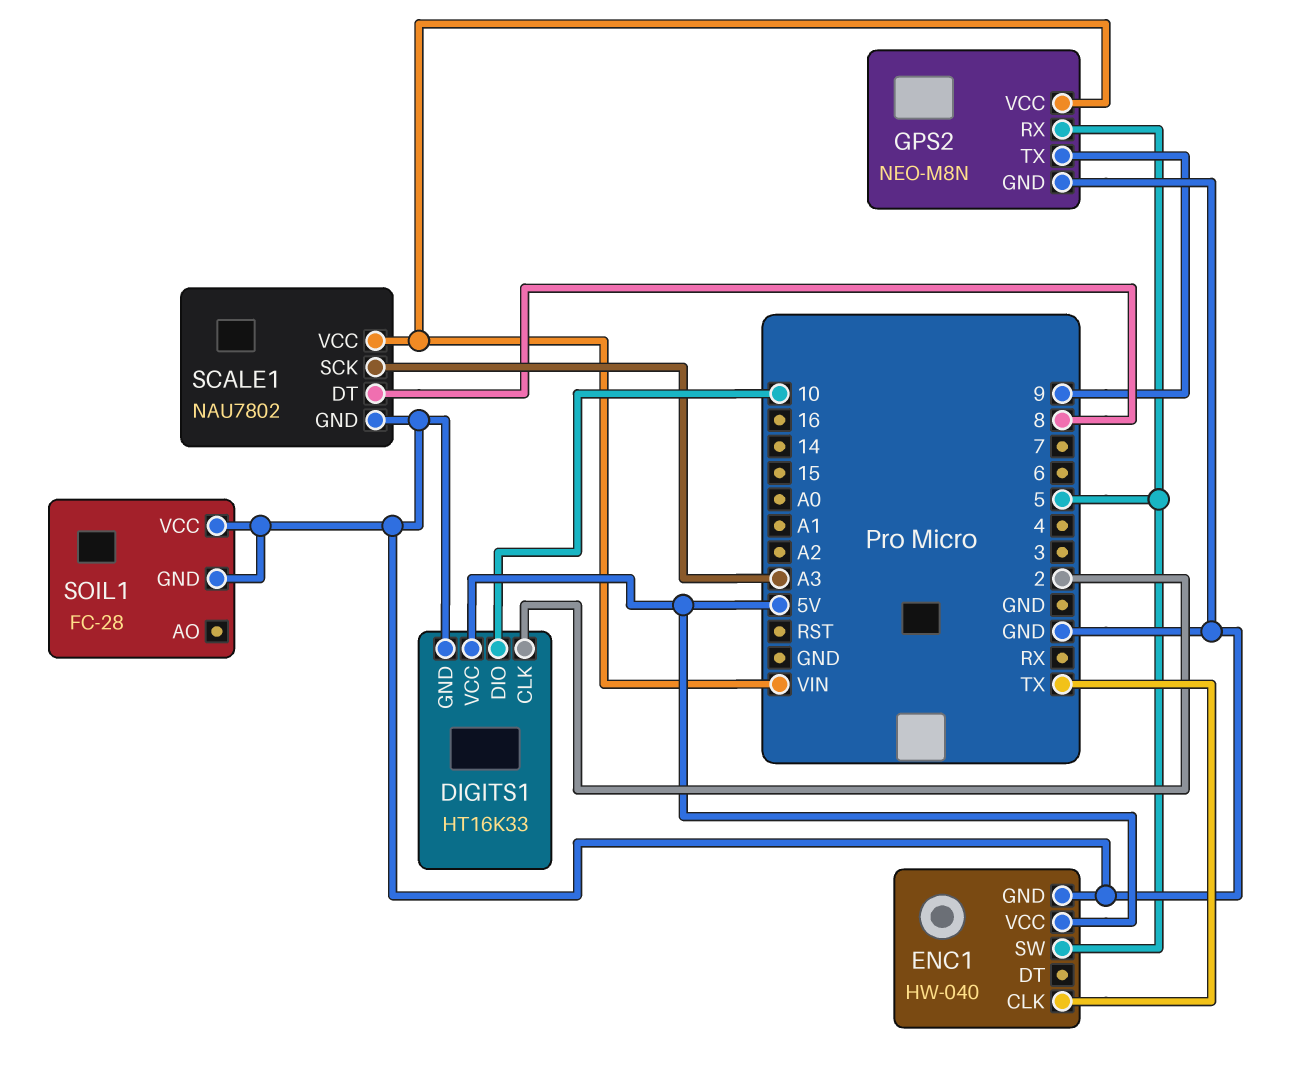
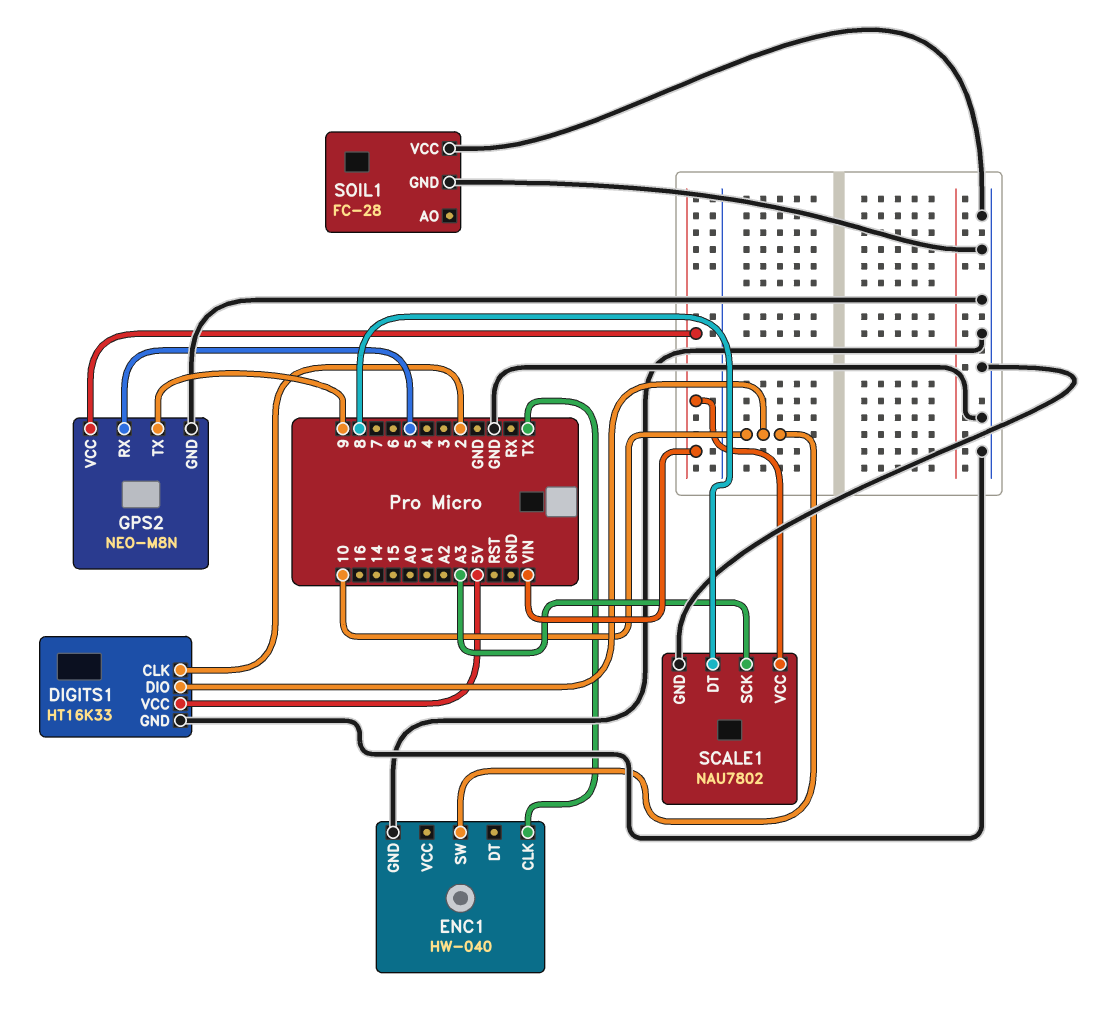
ENC1 pin SW: 5 -> 10
ENC1 pin VCC: 5V -> none

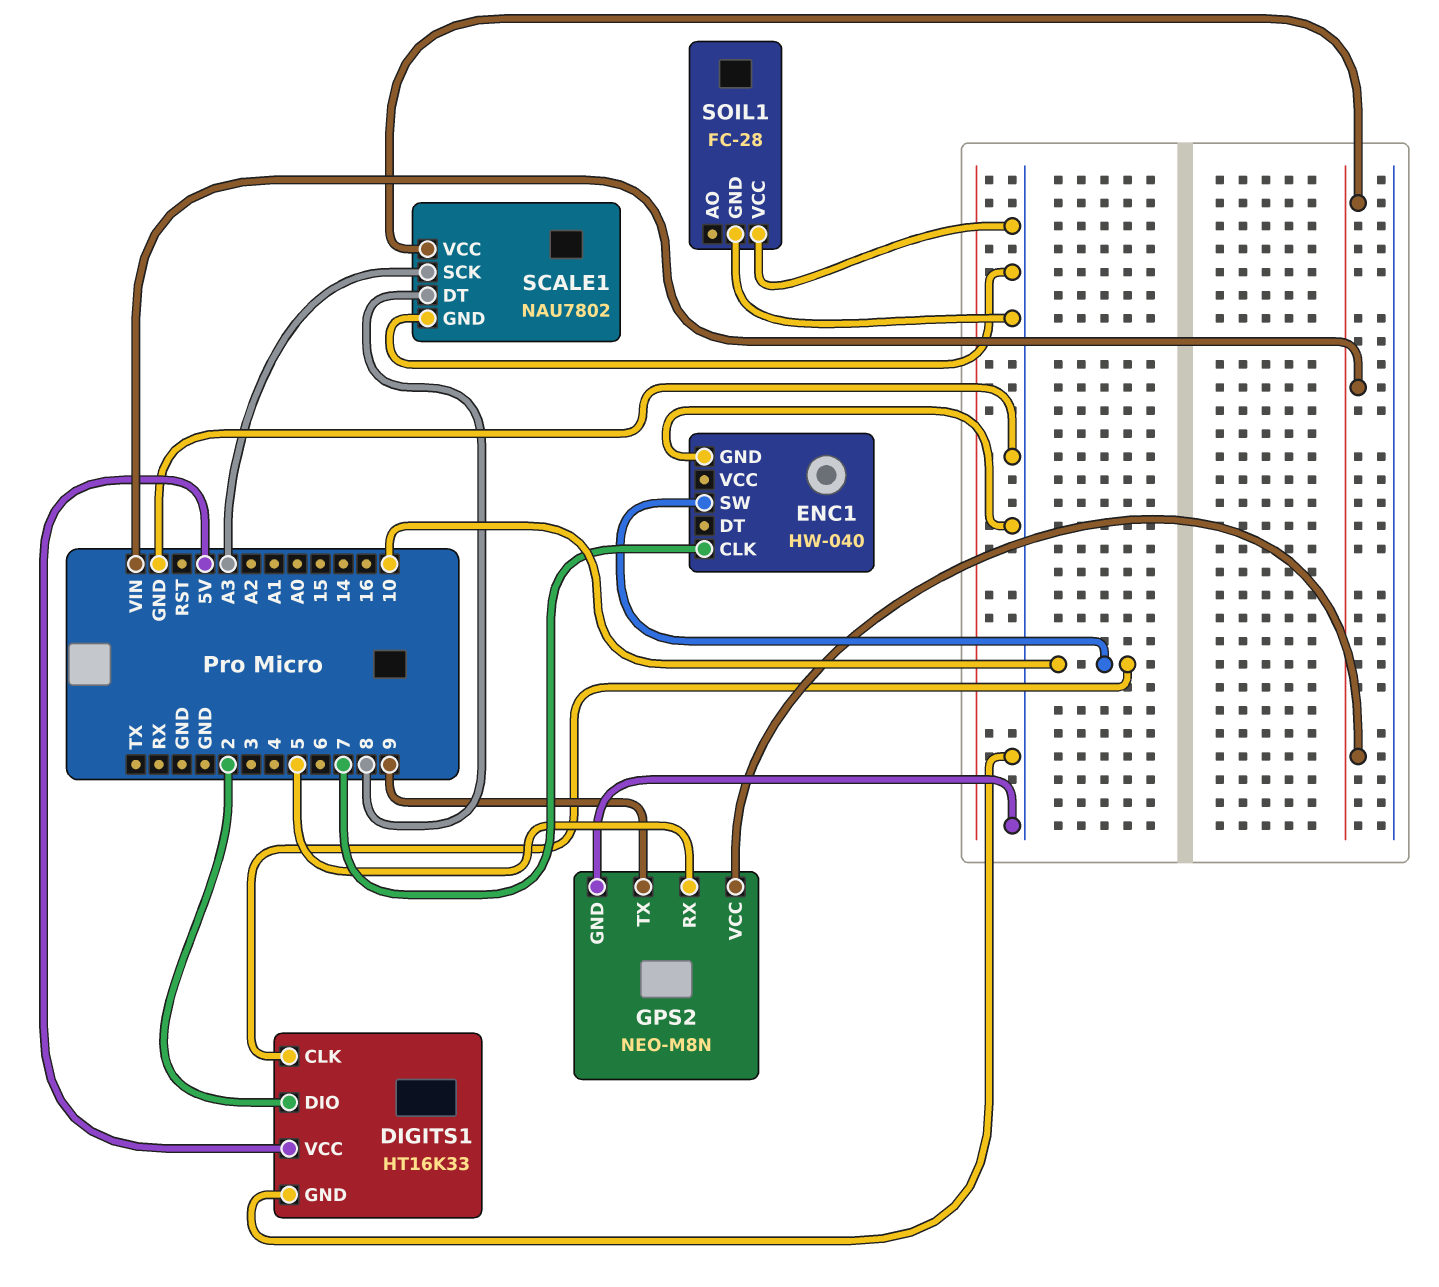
DIGITS1 pin CLK: 2 -> 10
DIGITS1 pin DIO: 10 -> 2
ENC1 pin CLK: TX -> 7

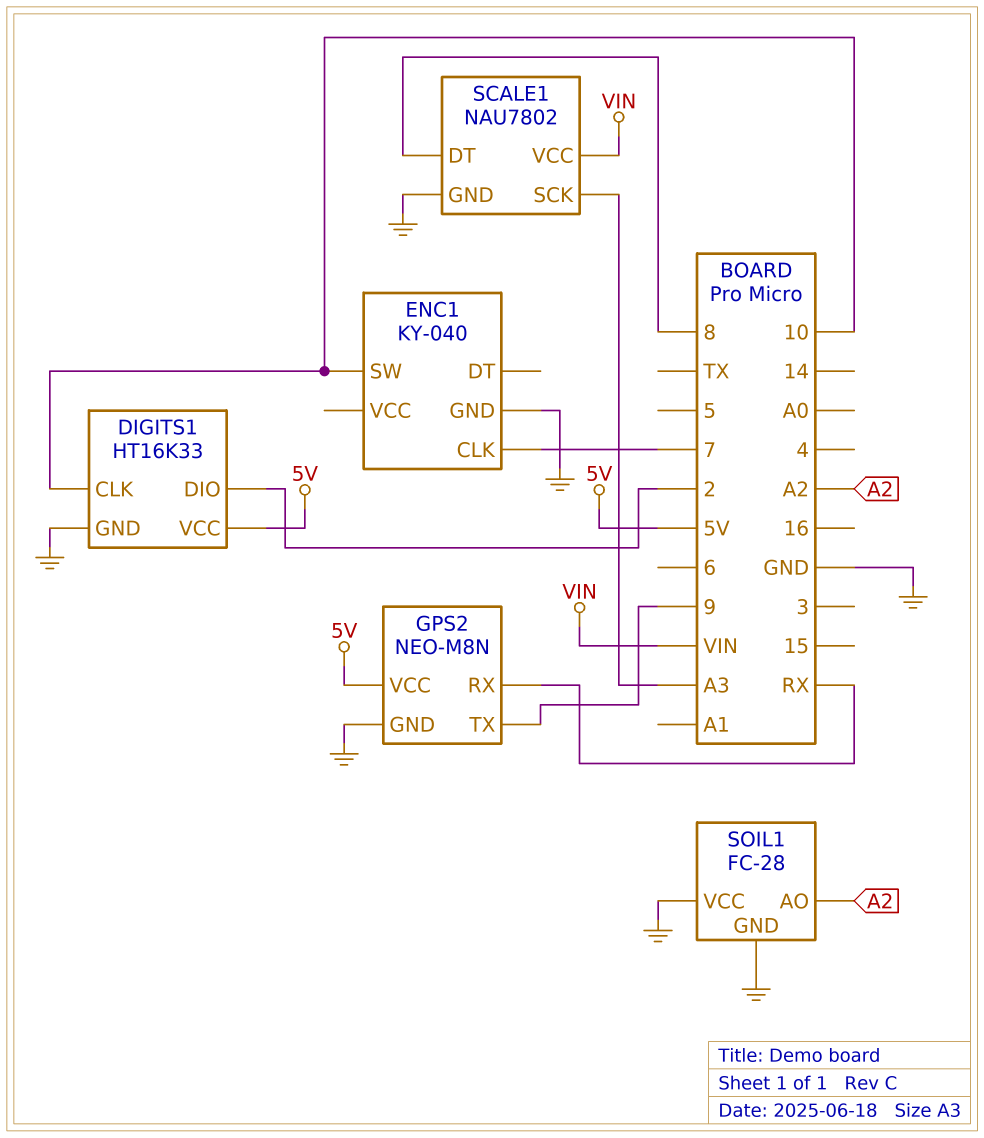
ENC1: HW-040 -> KY-040
GPS2 pin RX: 5 -> RX
GPS2 pin VCC: VIN -> 5V
SOIL1 pin AO: none -> A2

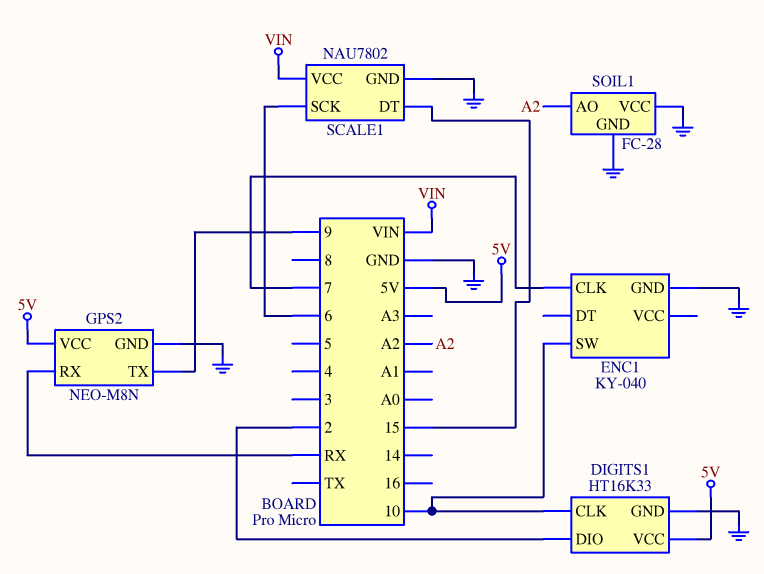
SCALE1 pin DT: 8 -> 15
SCALE1 pin SCK: A3 -> 6

